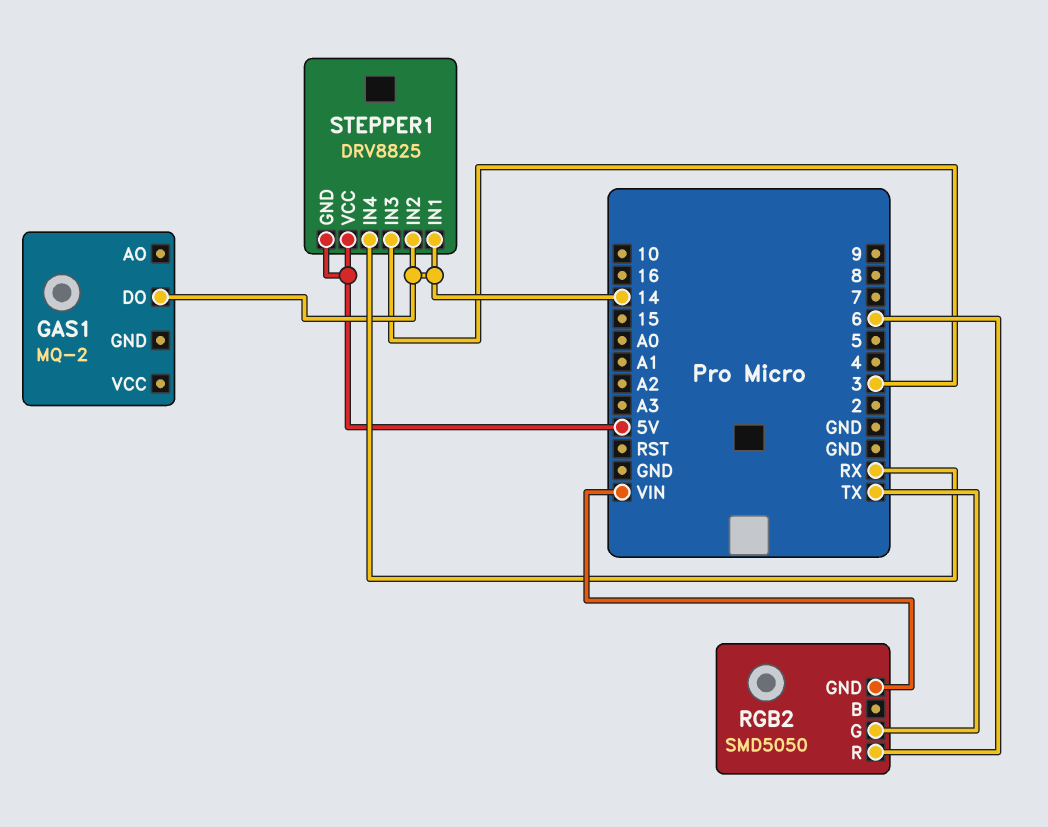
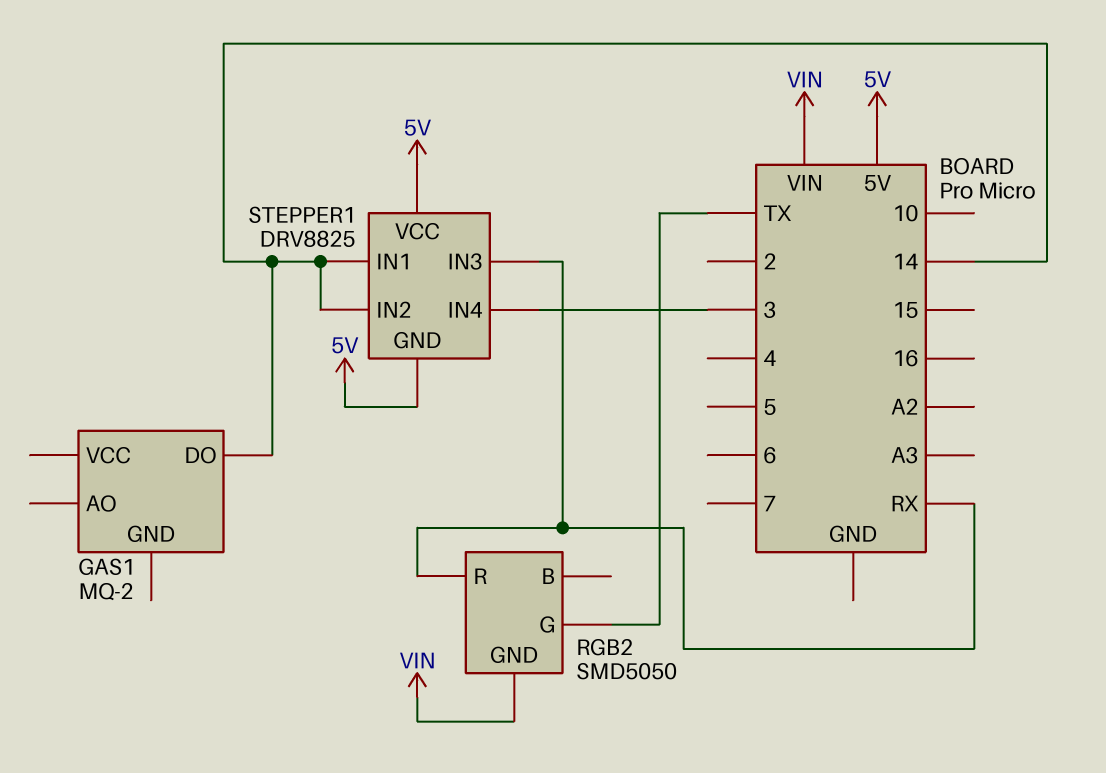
RGB2 pin R: 6 -> RX
STEPPER1 pin IN3: 3 -> RX
STEPPER1 pin IN4: RX -> 3

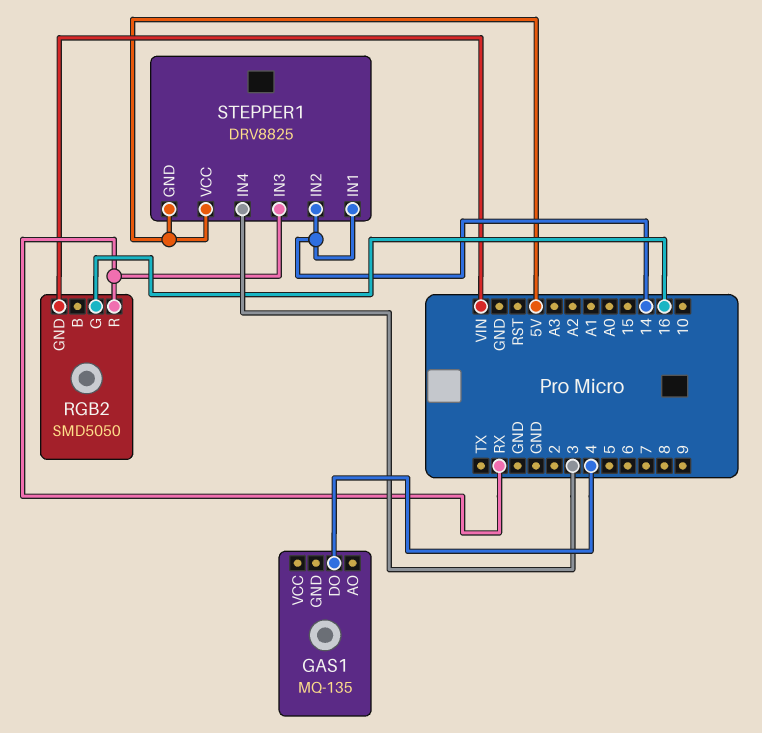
GAS1: MQ-2 -> MQ-135
GAS1 pin DO: 14 -> 4
RGB2 pin G: TX -> 16

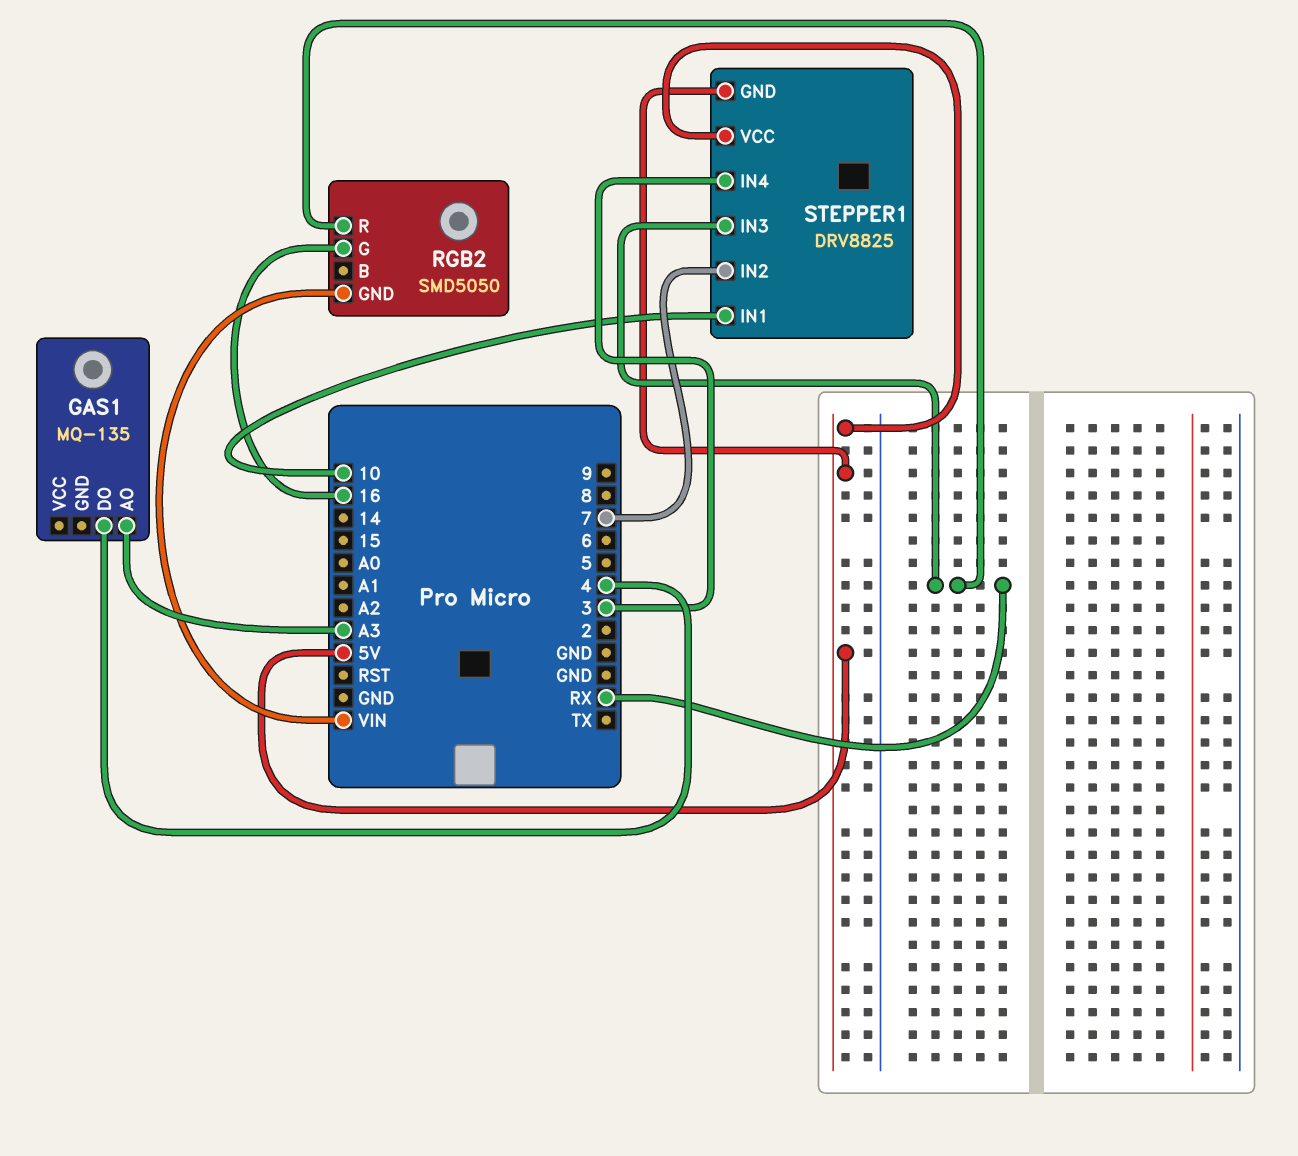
GAS1 pin AO: none -> A3
STEPPER1 pin IN1: 14 -> 10
STEPPER1 pin IN2: 14 -> 7

